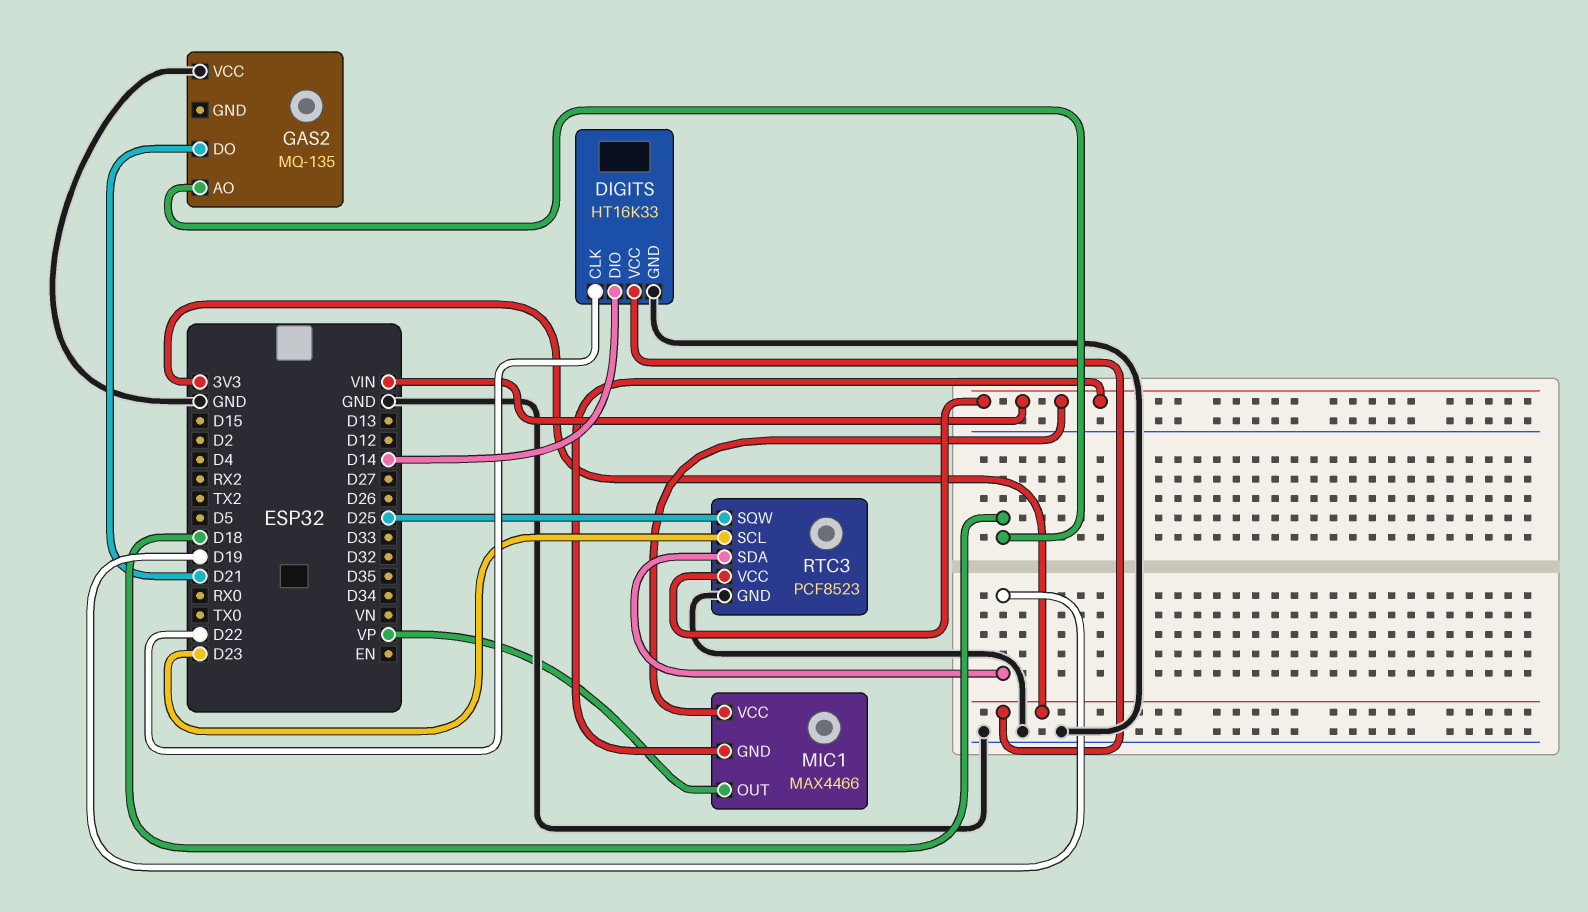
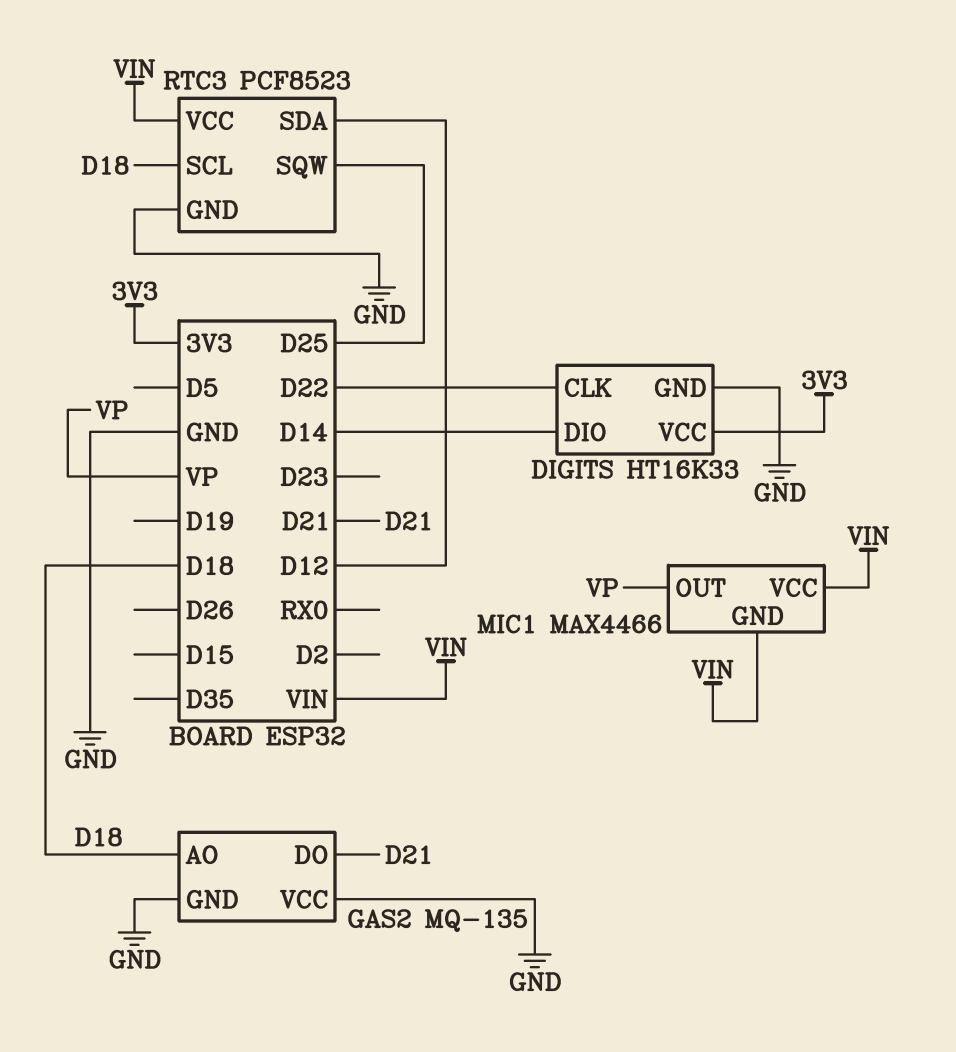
GAS2 pin GND: none -> GND
RTC3 pin SCL: D23 -> D18
RTC3 pin SDA: D19 -> D12

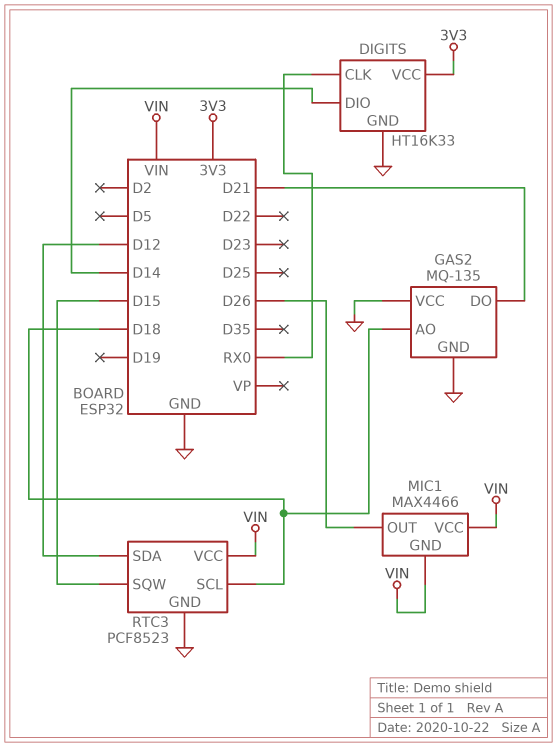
DIGITS pin CLK: D22 -> RX0
MIC1 pin OUT: VP -> D26
RTC3 pin SQW: D25 -> D15

